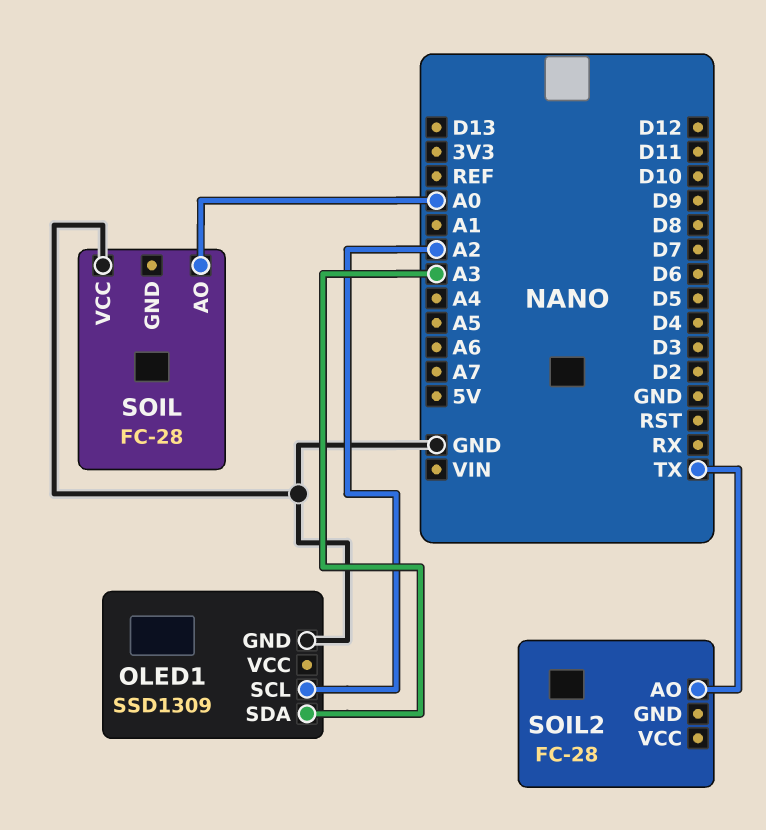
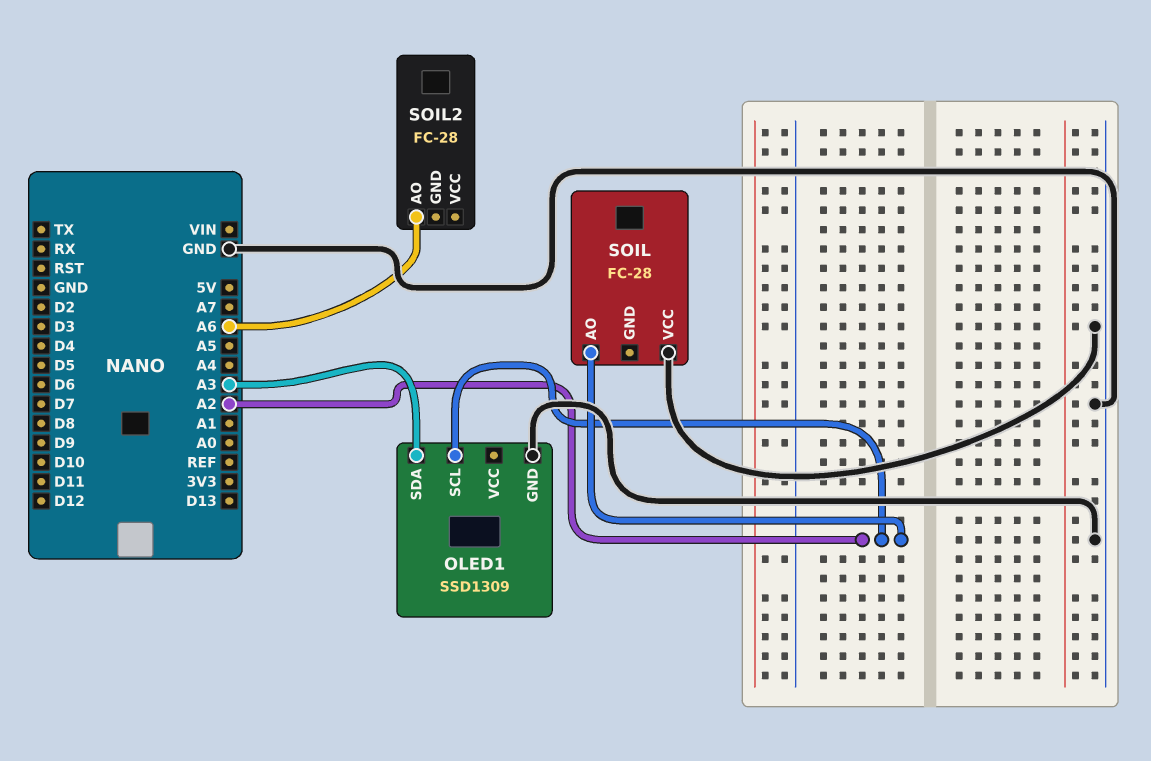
SOIL pin AO: A0 -> A2
SOIL2 pin AO: TX -> A6

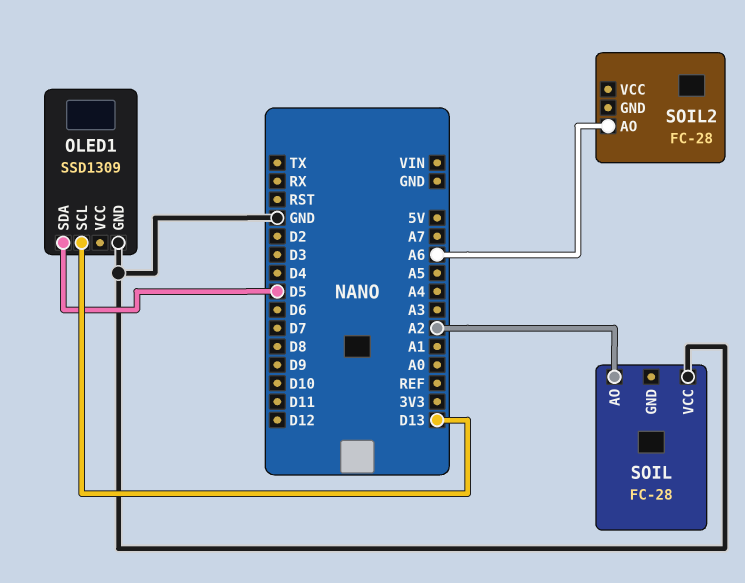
OLED1 pin SCL: A2 -> D13
OLED1 pin SDA: A3 -> D5

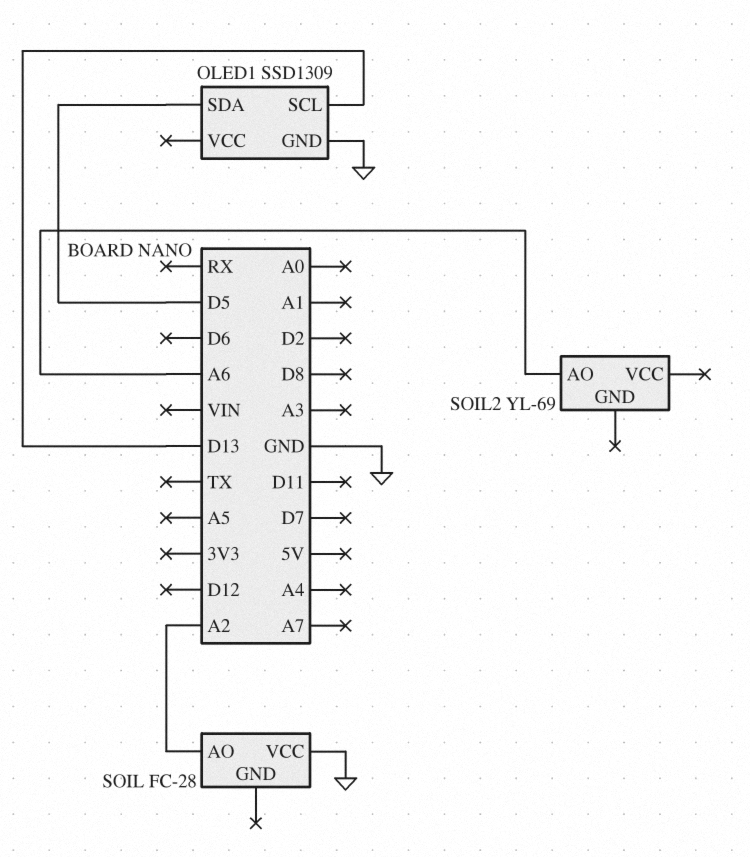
SOIL2: FC-28 -> YL-69

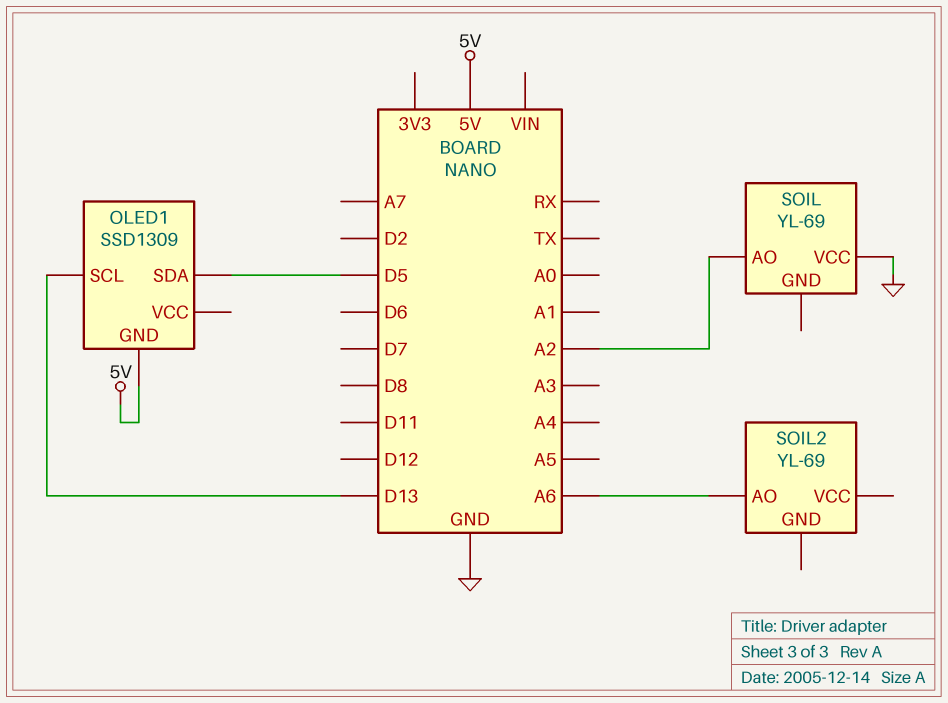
OLED1 pin GND: GND -> 5V
SOIL: FC-28 -> YL-69

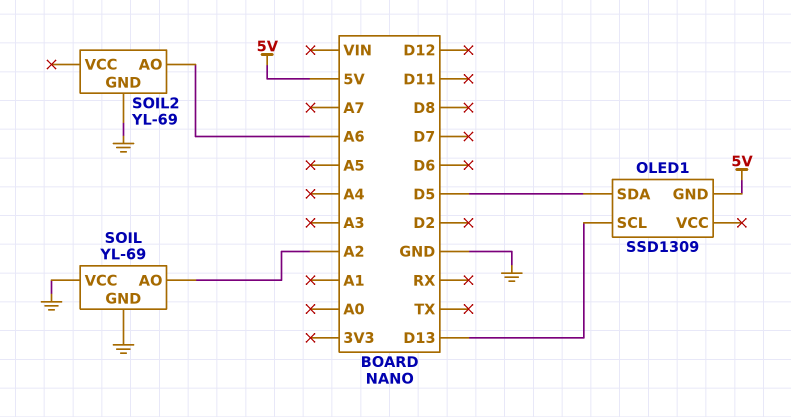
SOIL pin GND: none -> GND
SOIL2 pin GND: none -> GND

